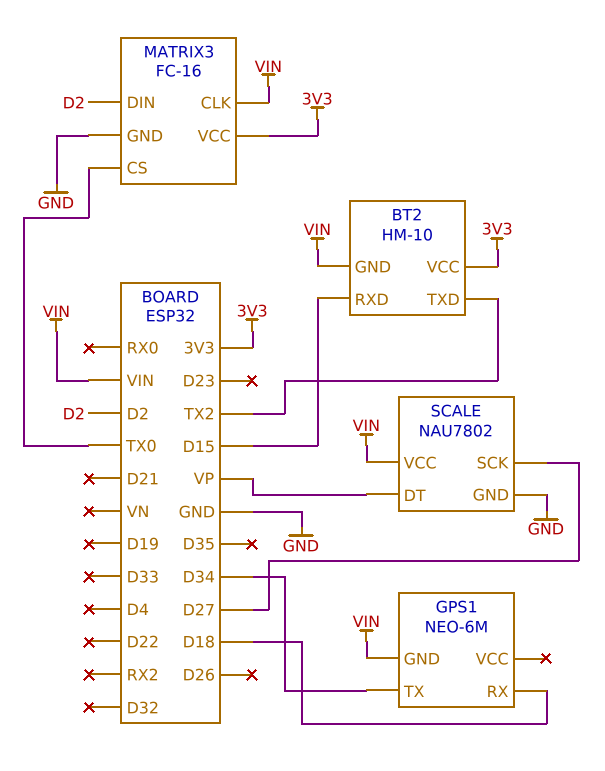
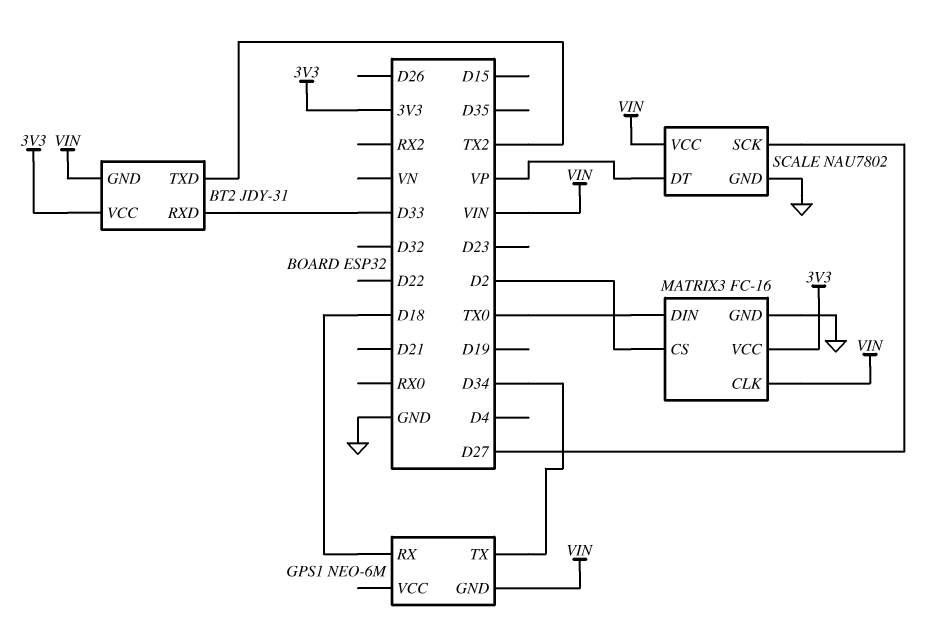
BT2: HM-10 -> JDY-31
BT2 pin RXD: D15 -> D33
MATRIX3 pin CS: TX0 -> D2
MATRIX3 pin DIN: D2 -> TX0

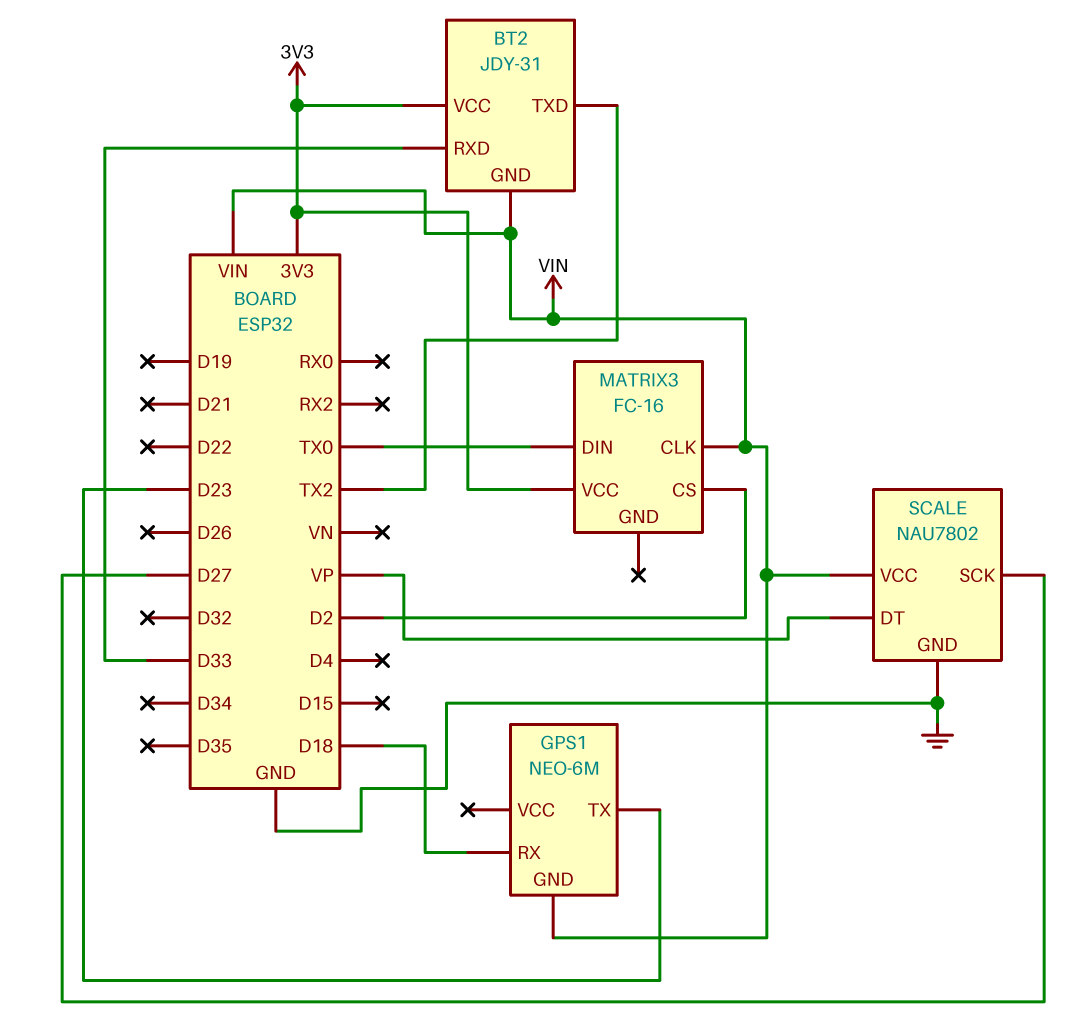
GPS1 pin TX: D34 -> D23
MATRIX3 pin GND: GND -> none

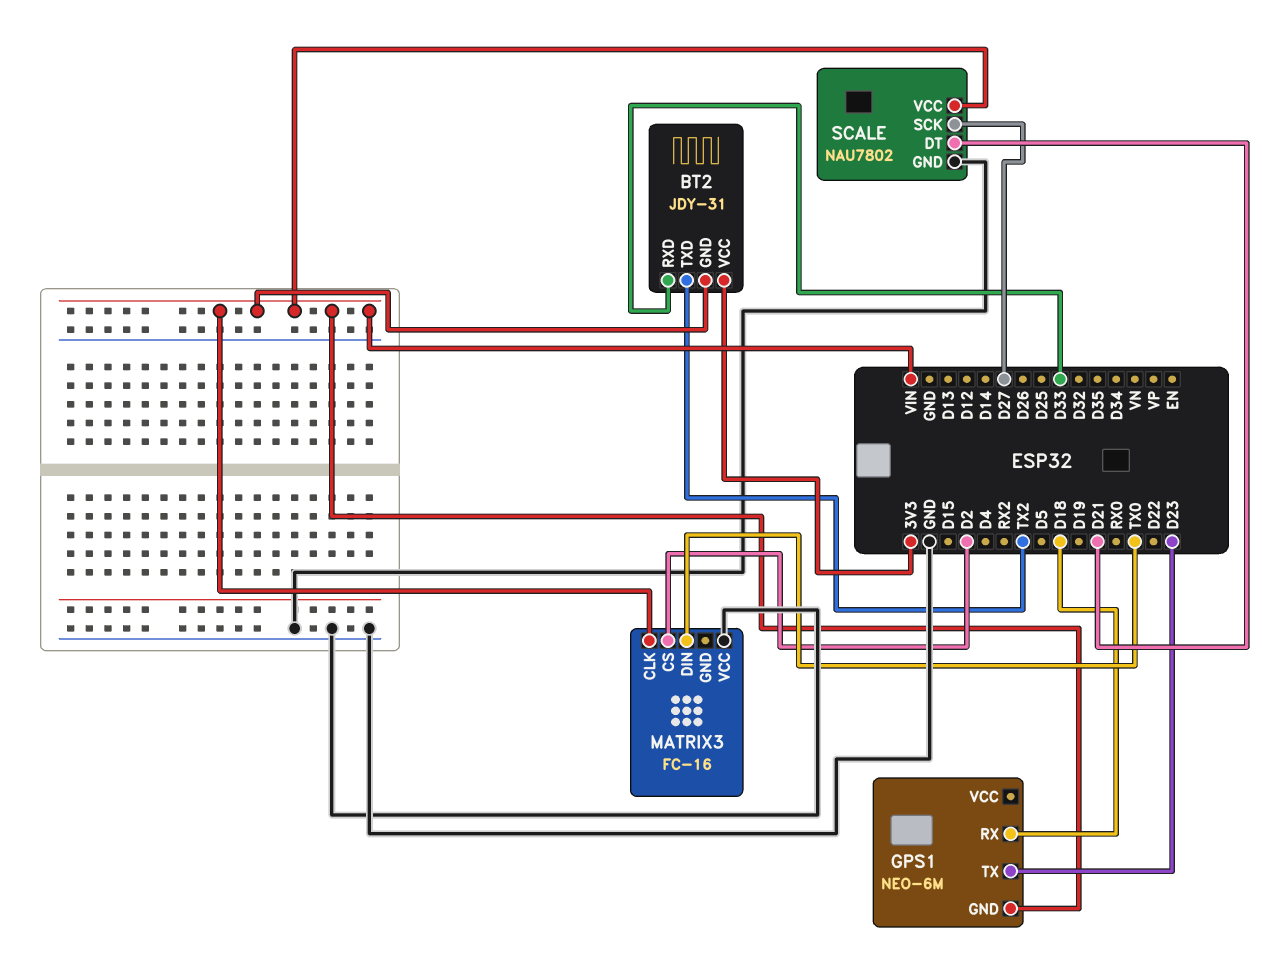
MATRIX3 pin VCC: 3V3 -> GND
SCALE pin DT: VP -> D21

